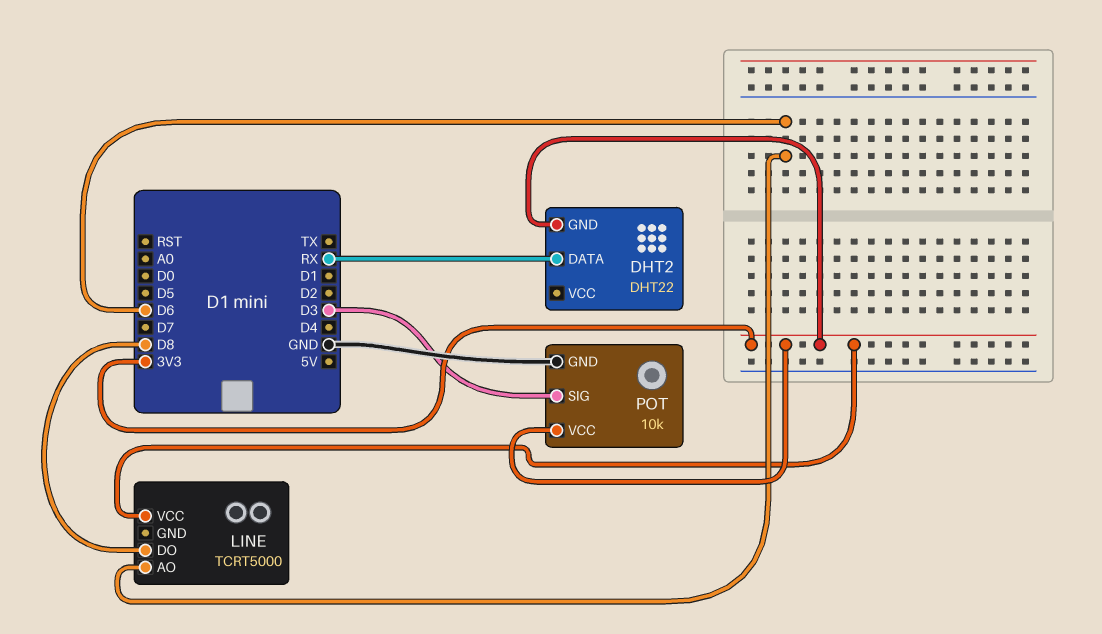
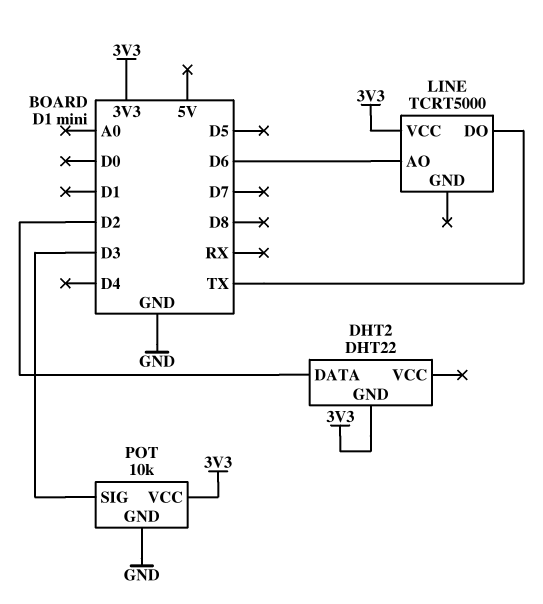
DHT2 pin DATA: RX -> D2
LINE pin DO: D8 -> TX

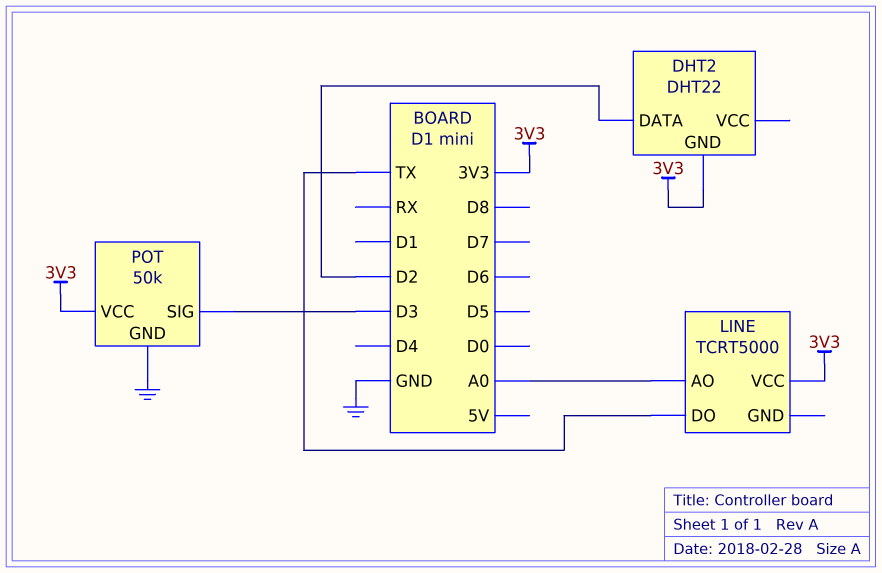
LINE pin AO: D6 -> A0
POT: 10k -> 50k

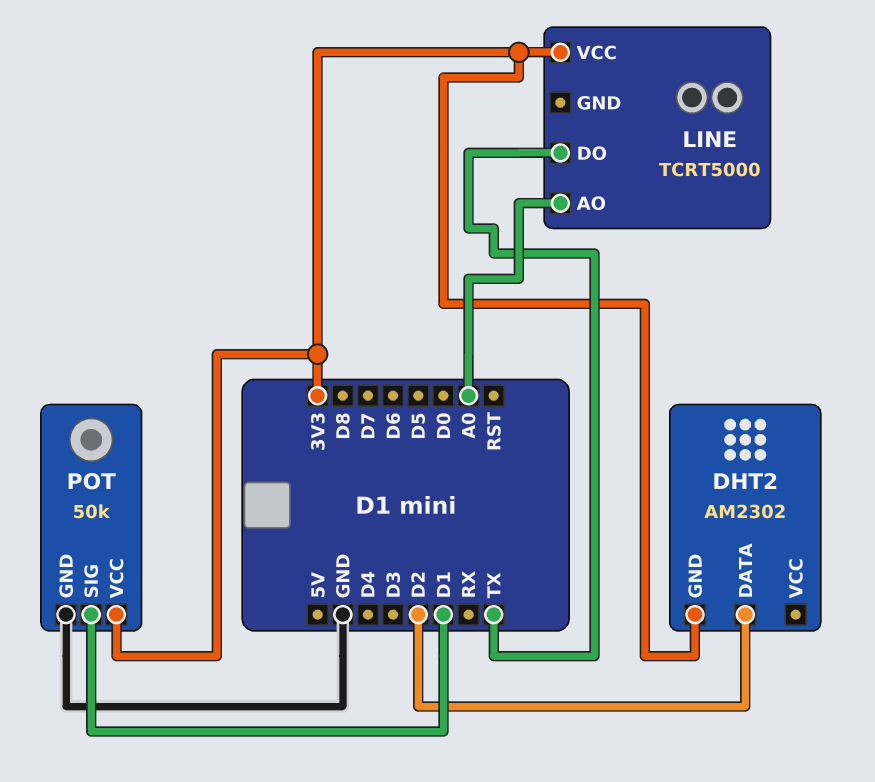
DHT2: DHT22 -> AM2302
POT pin SIG: D3 -> D1

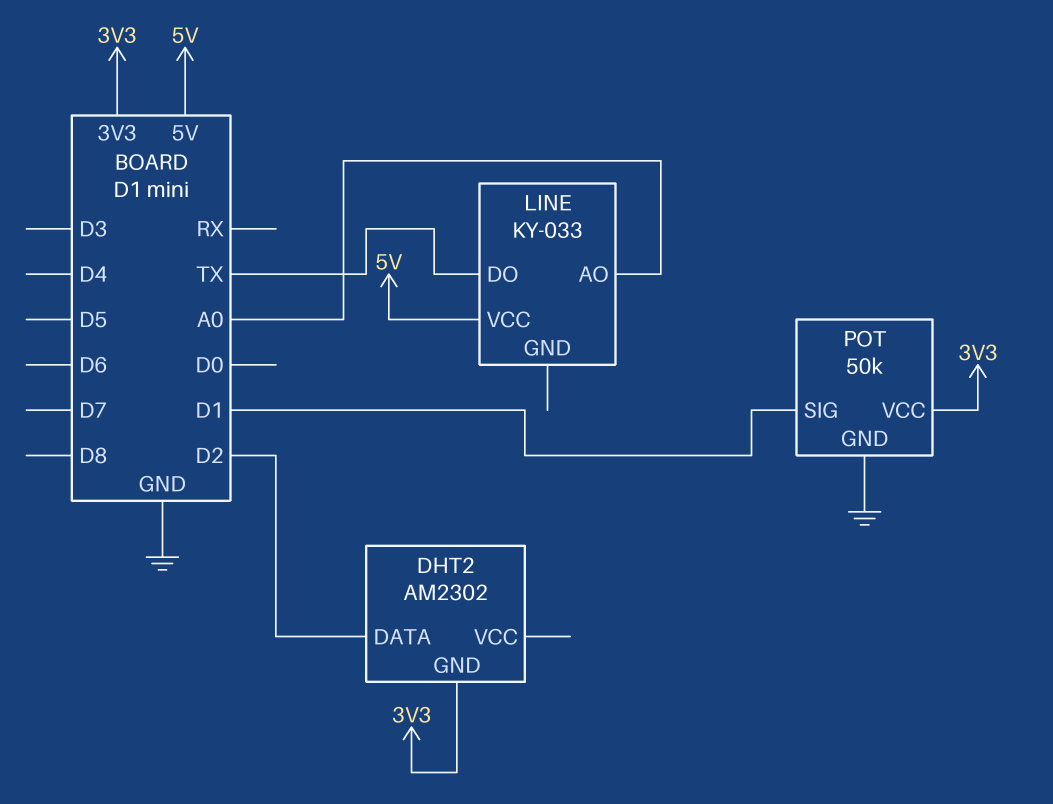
LINE: TCRT5000 -> KY-033
LINE pin VCC: 3V3 -> 5V

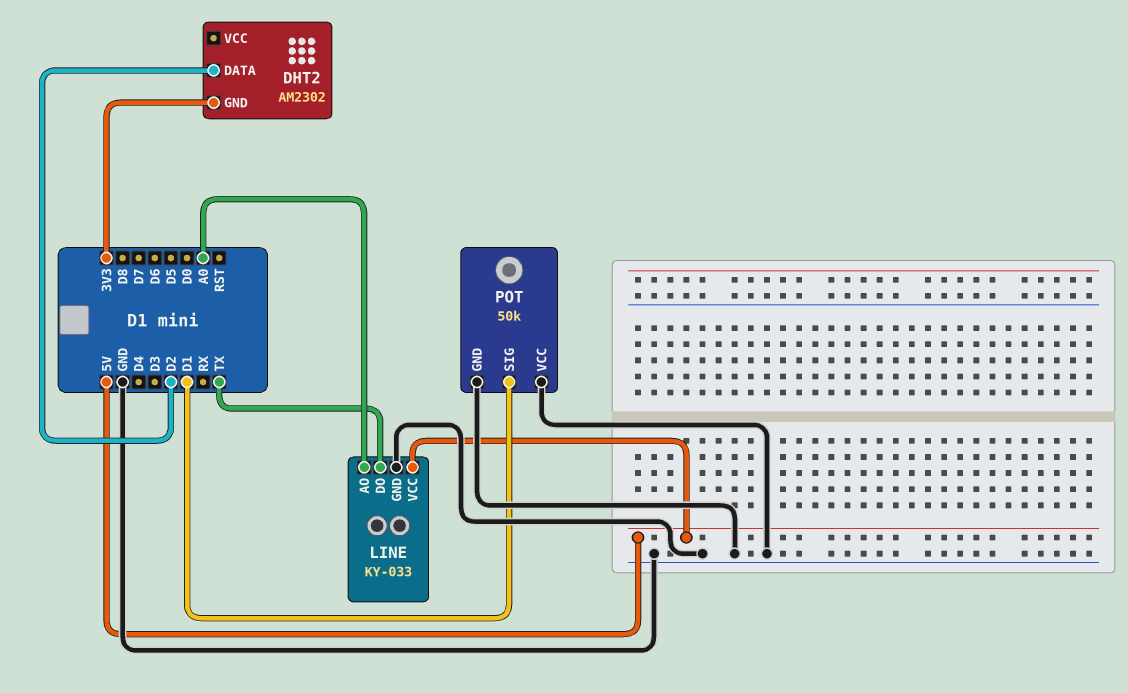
LINE pin GND: none -> GND
POT pin VCC: 3V3 -> GND

